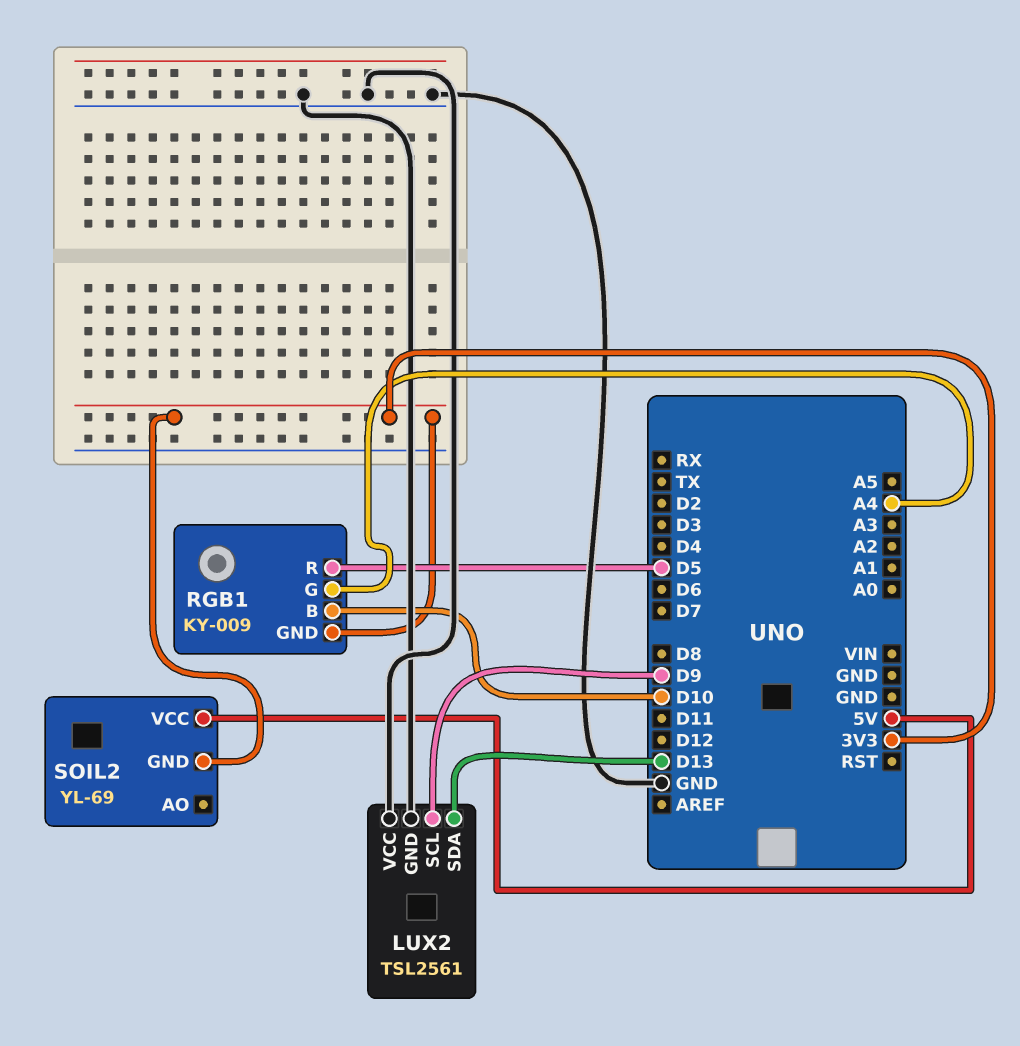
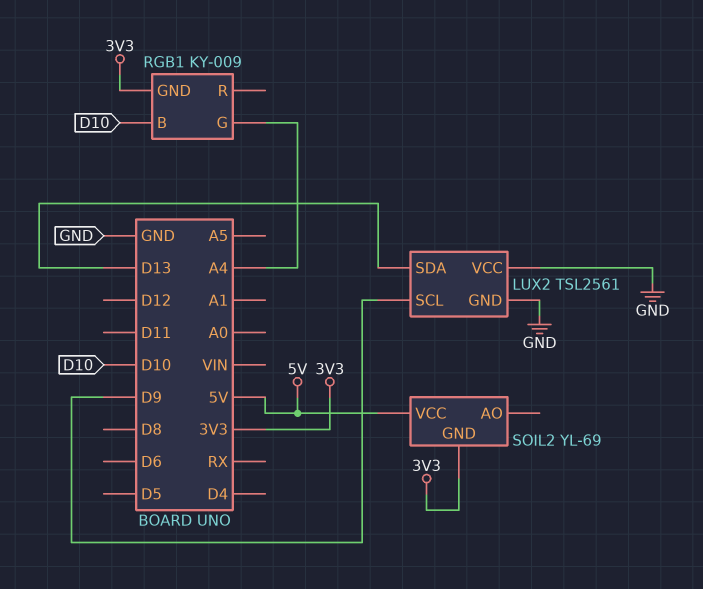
RGB1 pin R: D5 -> none

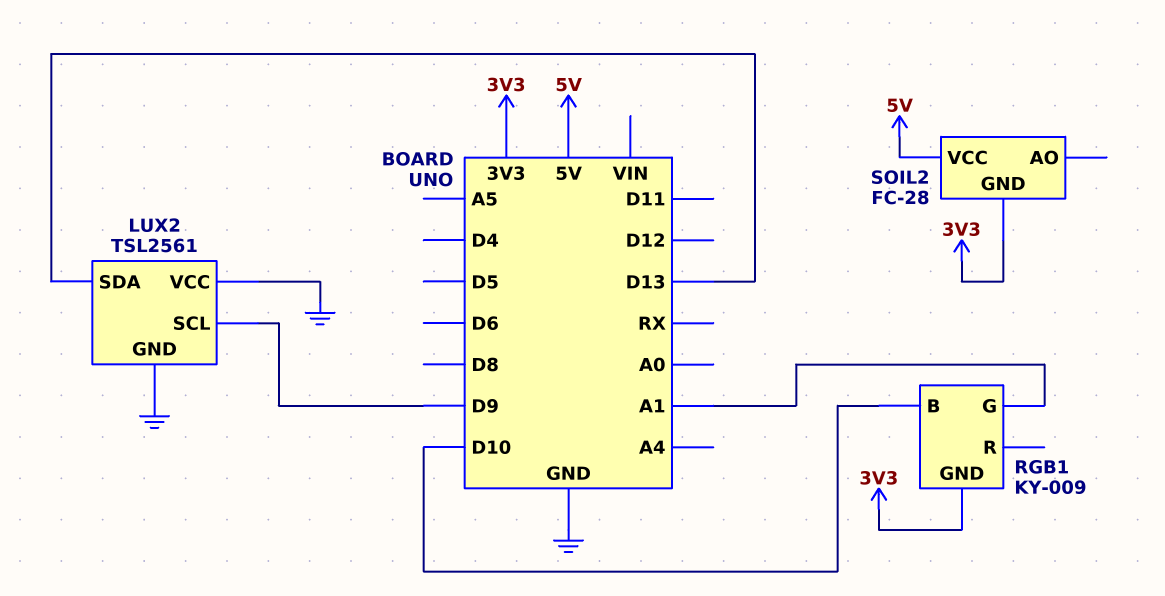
RGB1 pin G: A4 -> A1
SOIL2: YL-69 -> FC-28

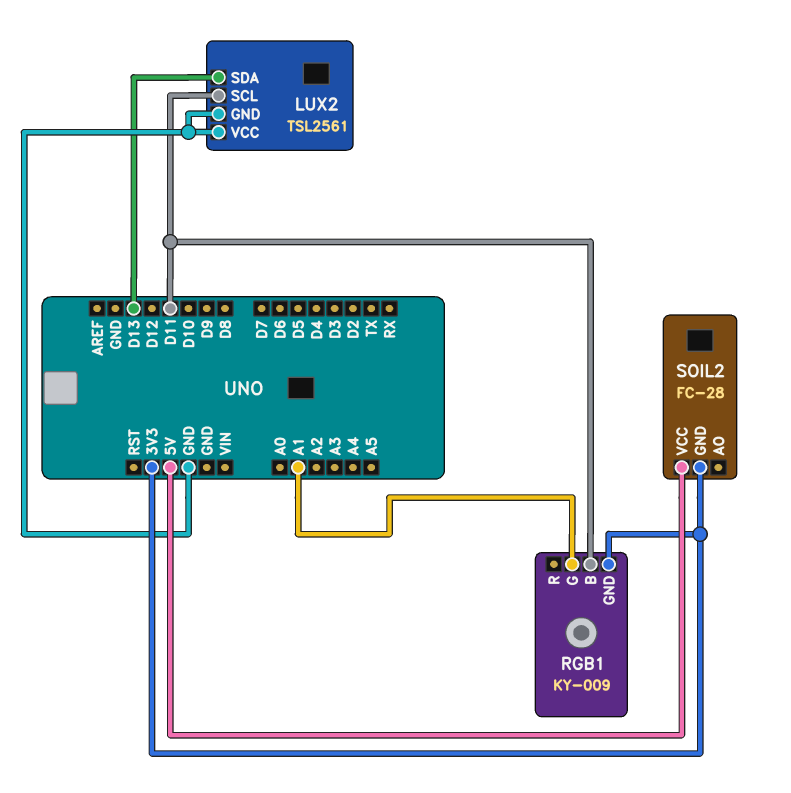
LUX2 pin SCL: D9 -> D11
RGB1 pin B: D10 -> D11

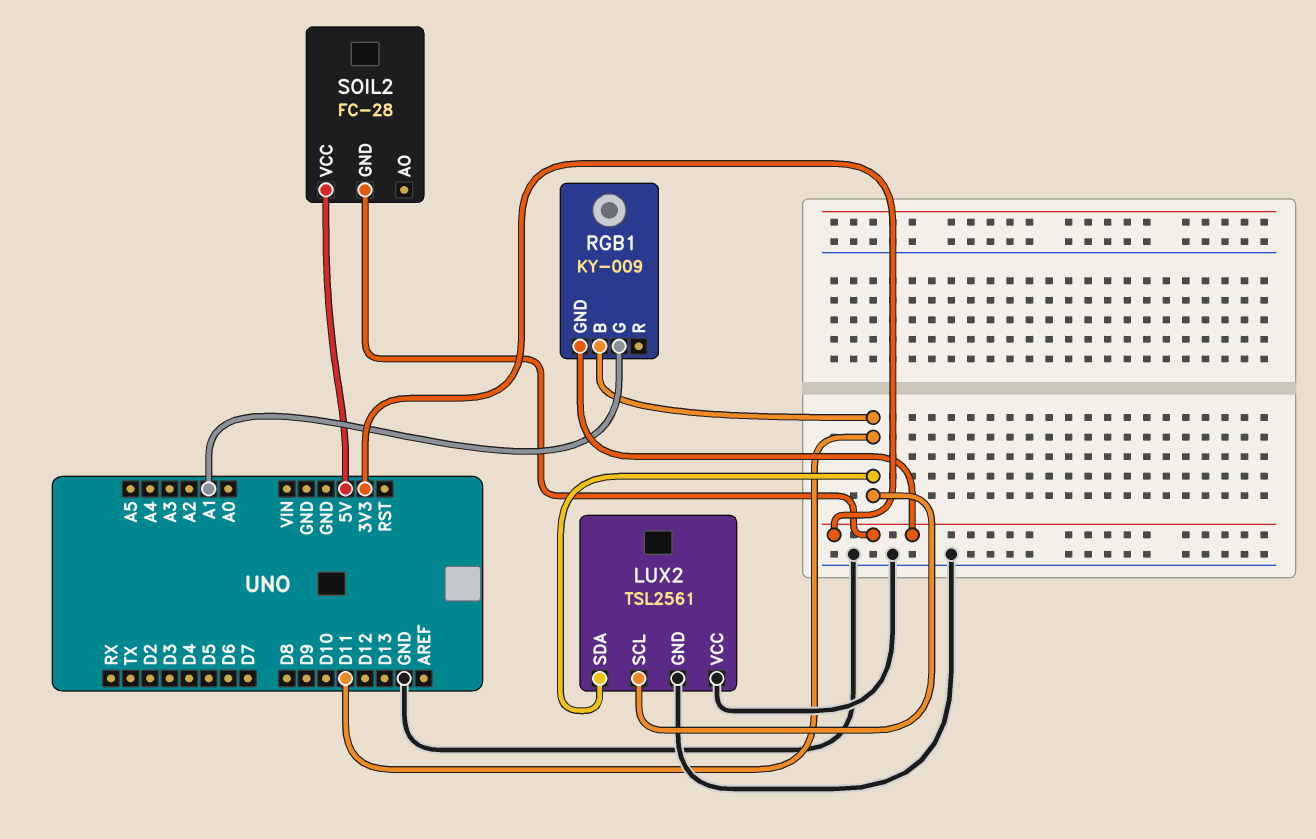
LUX2 pin SDA: D13 -> D11

